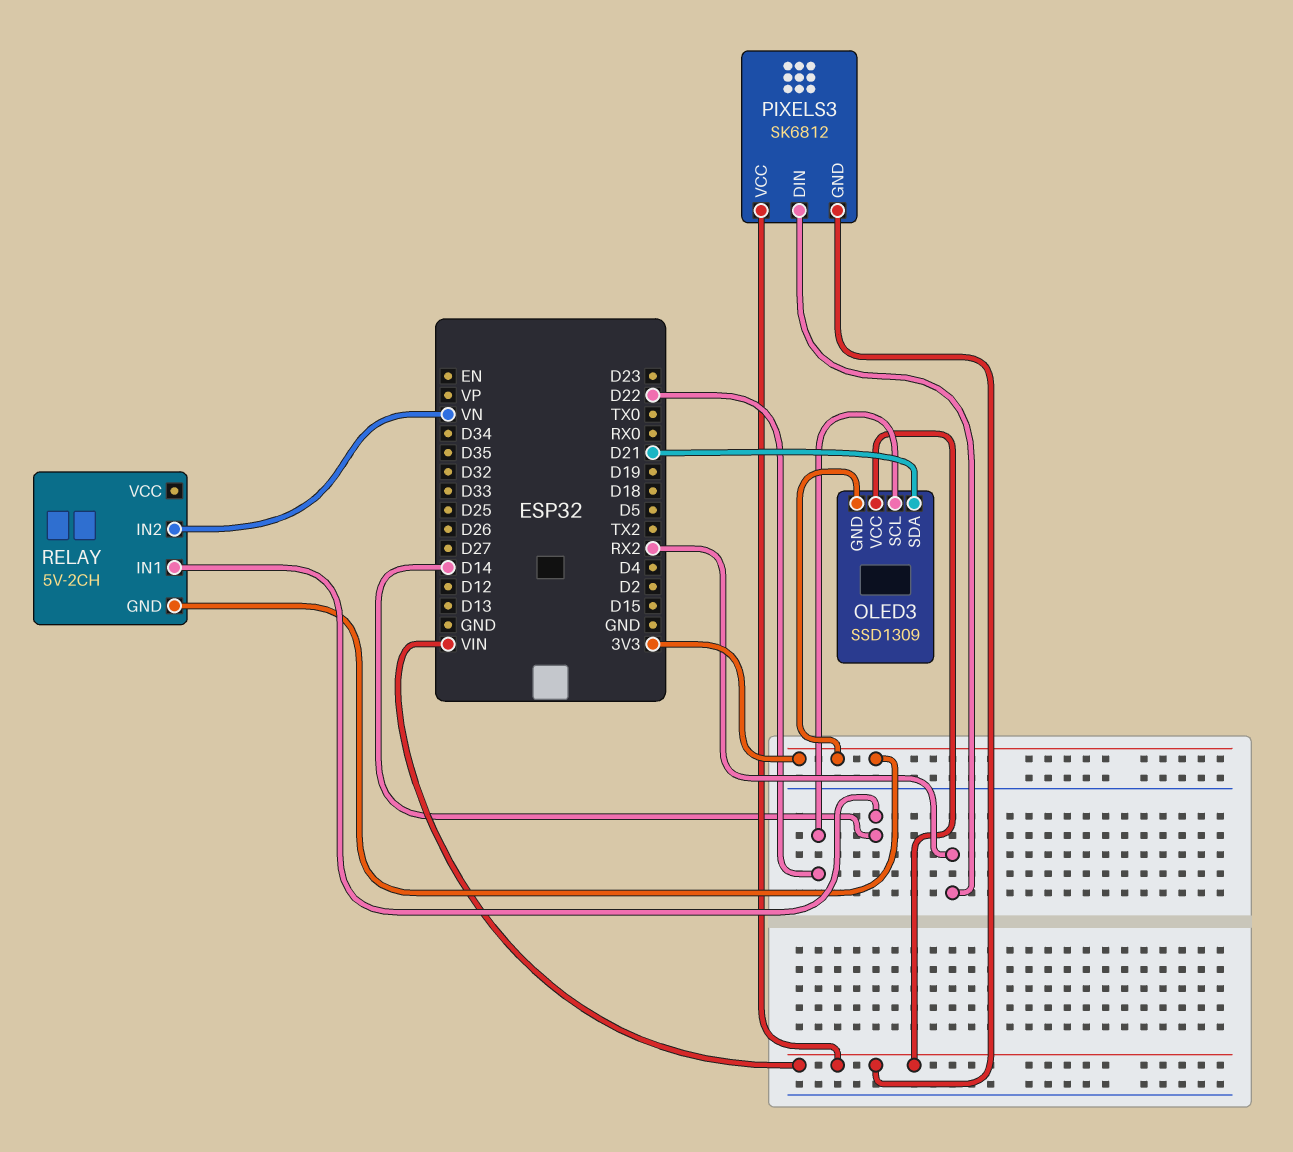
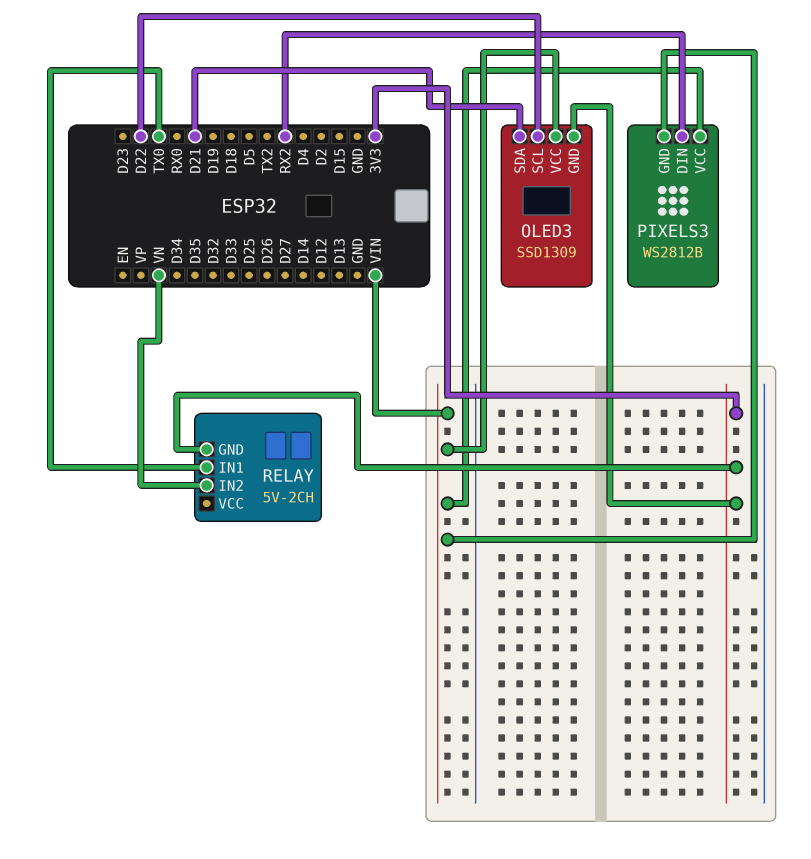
PIXELS3: SK6812 -> WS2812B
RELAY pin IN1: D14 -> TX0

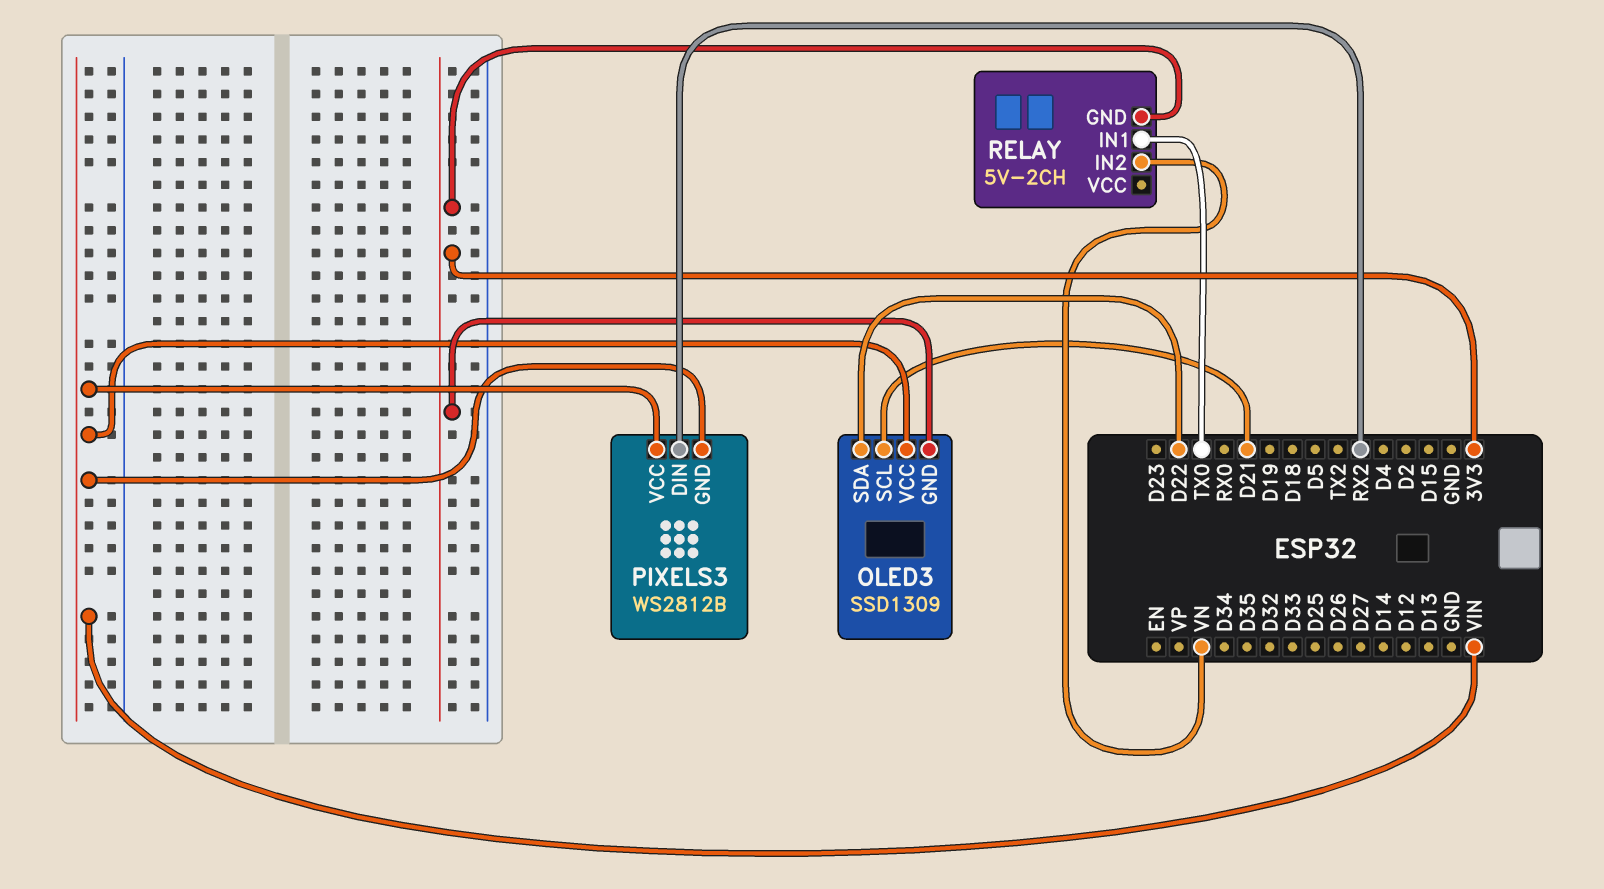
OLED3 pin SCL: D22 -> D21
OLED3 pin SDA: D21 -> D22

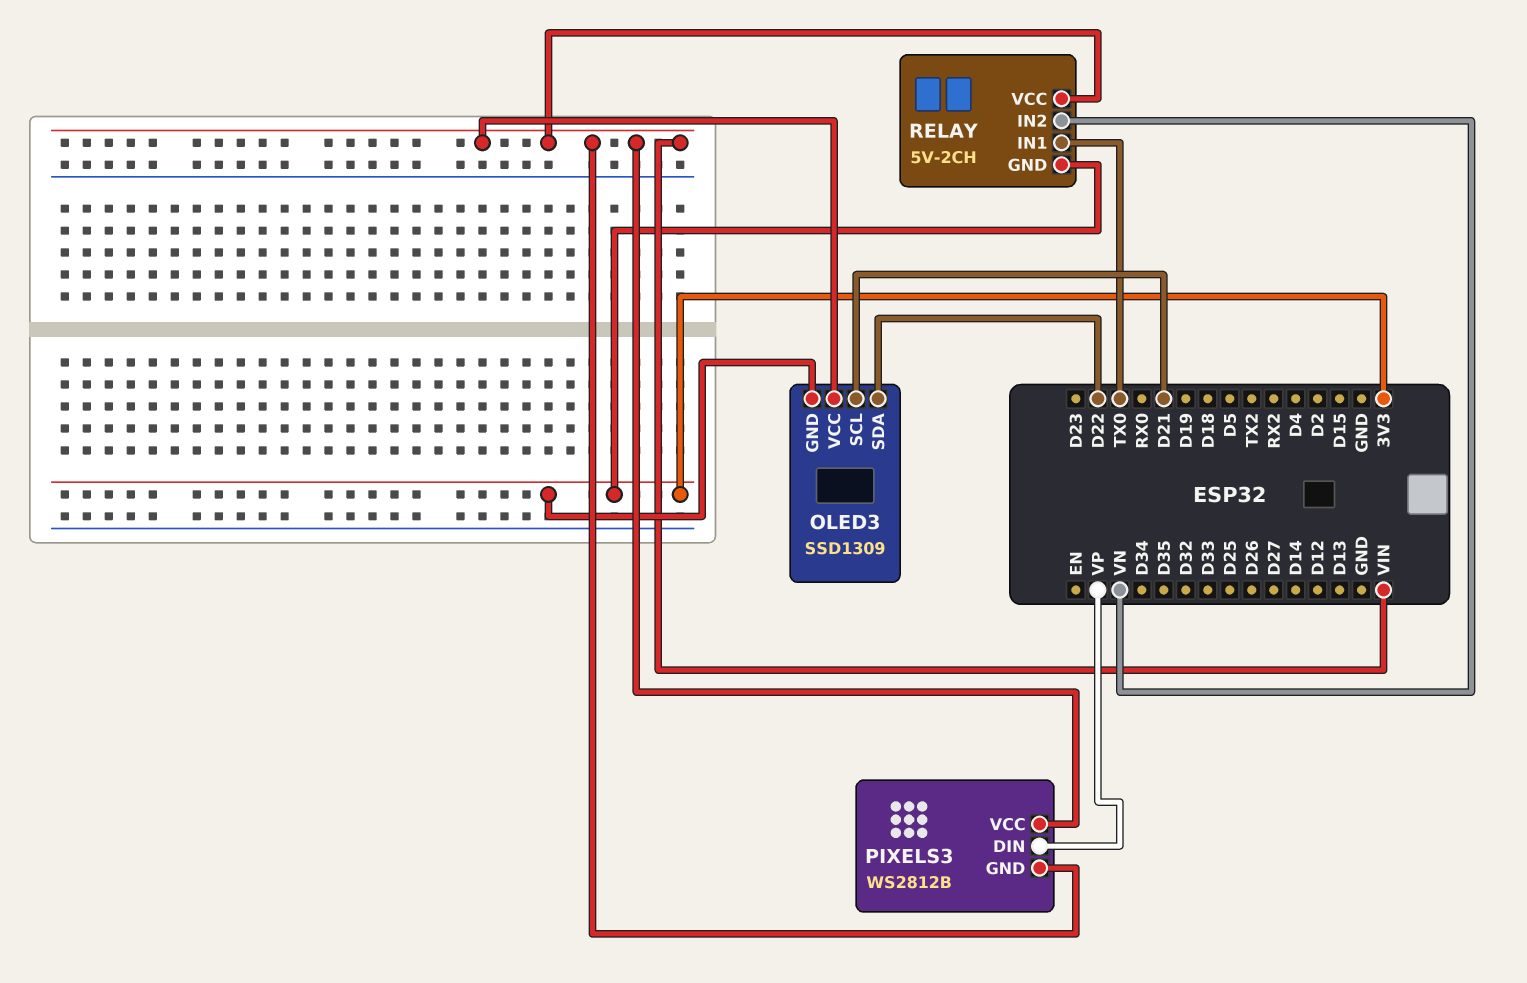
PIXELS3 pin DIN: RX2 -> VP
RELAY pin VCC: none -> VIN

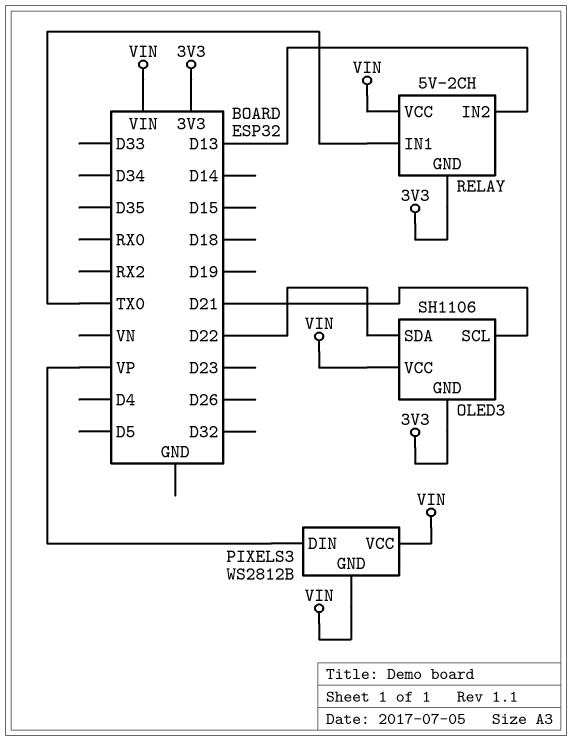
OLED3: SSD1309 -> SH1106
RELAY pin IN2: VN -> D13

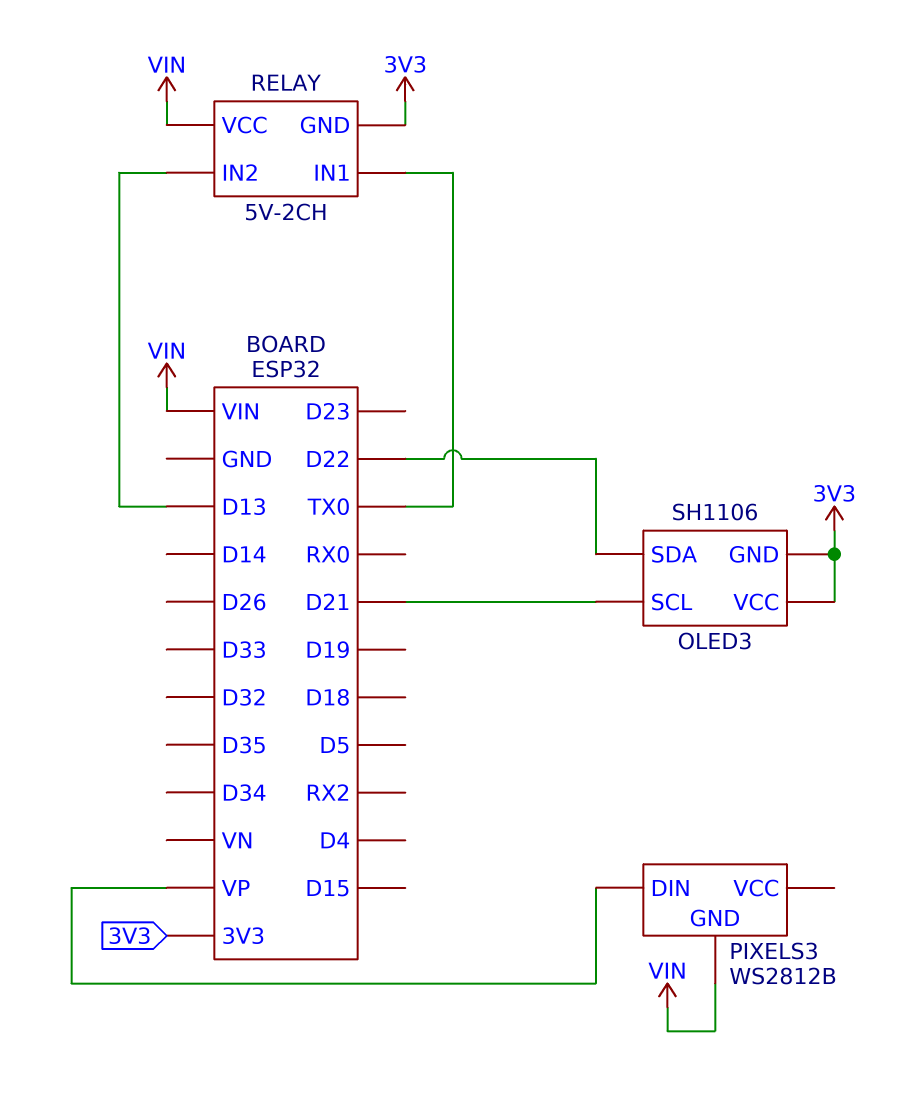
OLED3 pin VCC: VIN -> 3V3
PIXELS3 pin VCC: VIN -> none

